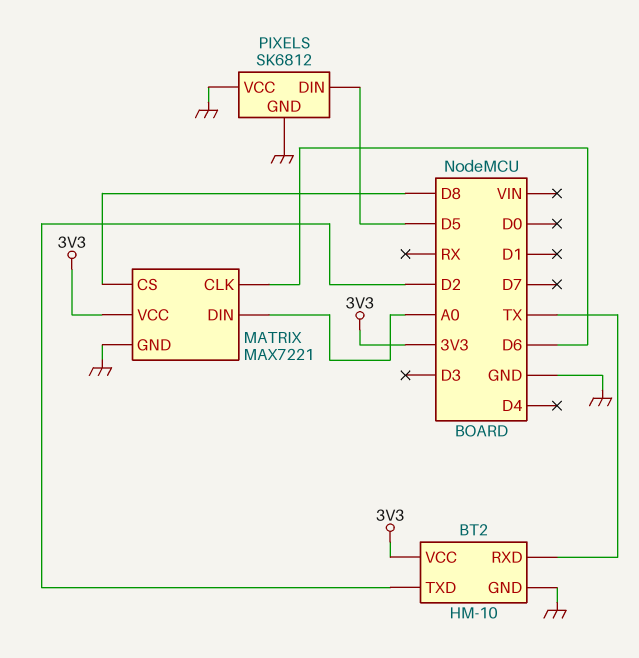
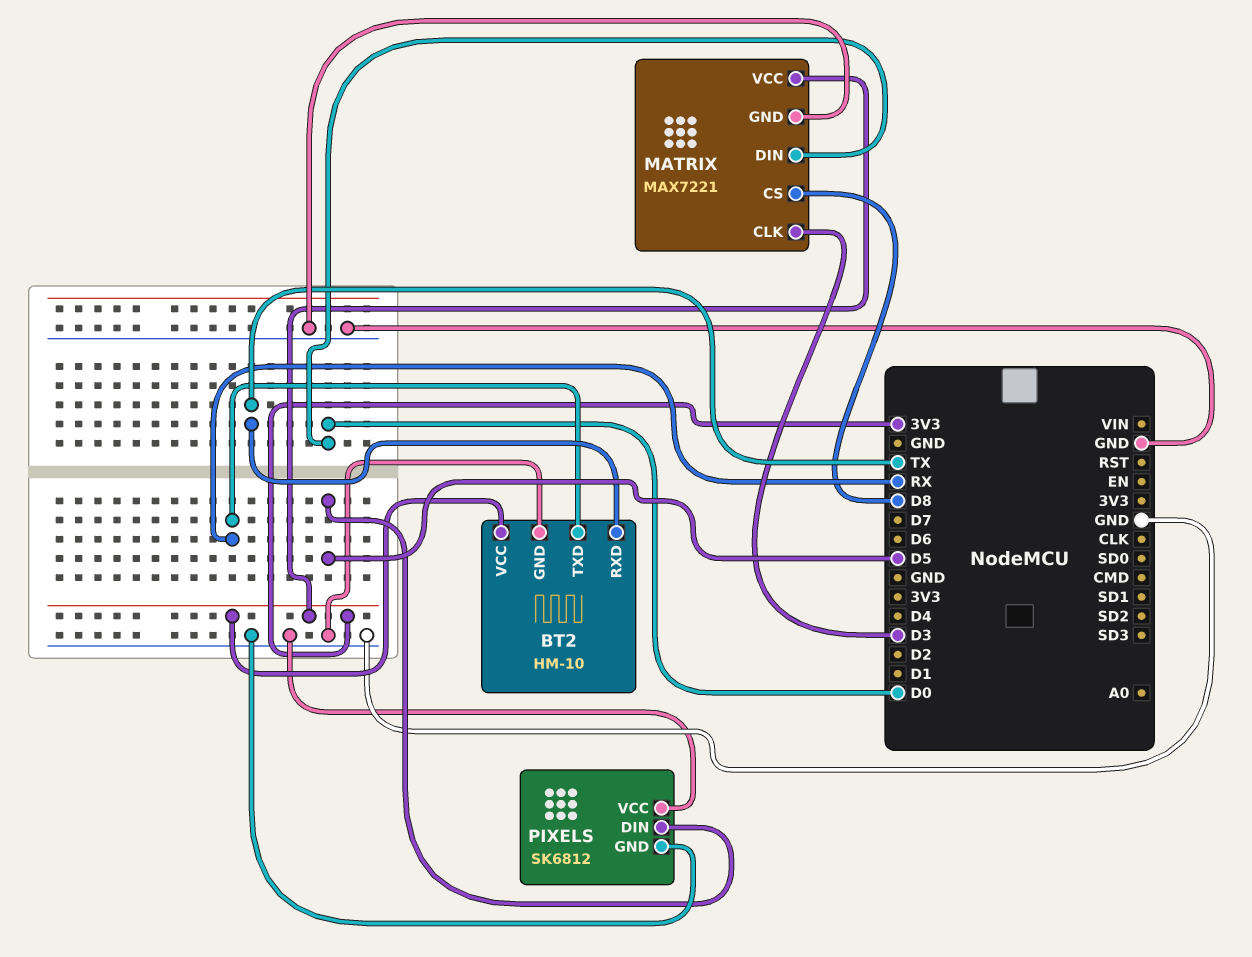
BT2 pin TXD: D2 -> RX
MATRIX pin CLK: D6 -> D3
MATRIX pin DIN: A0 -> D0

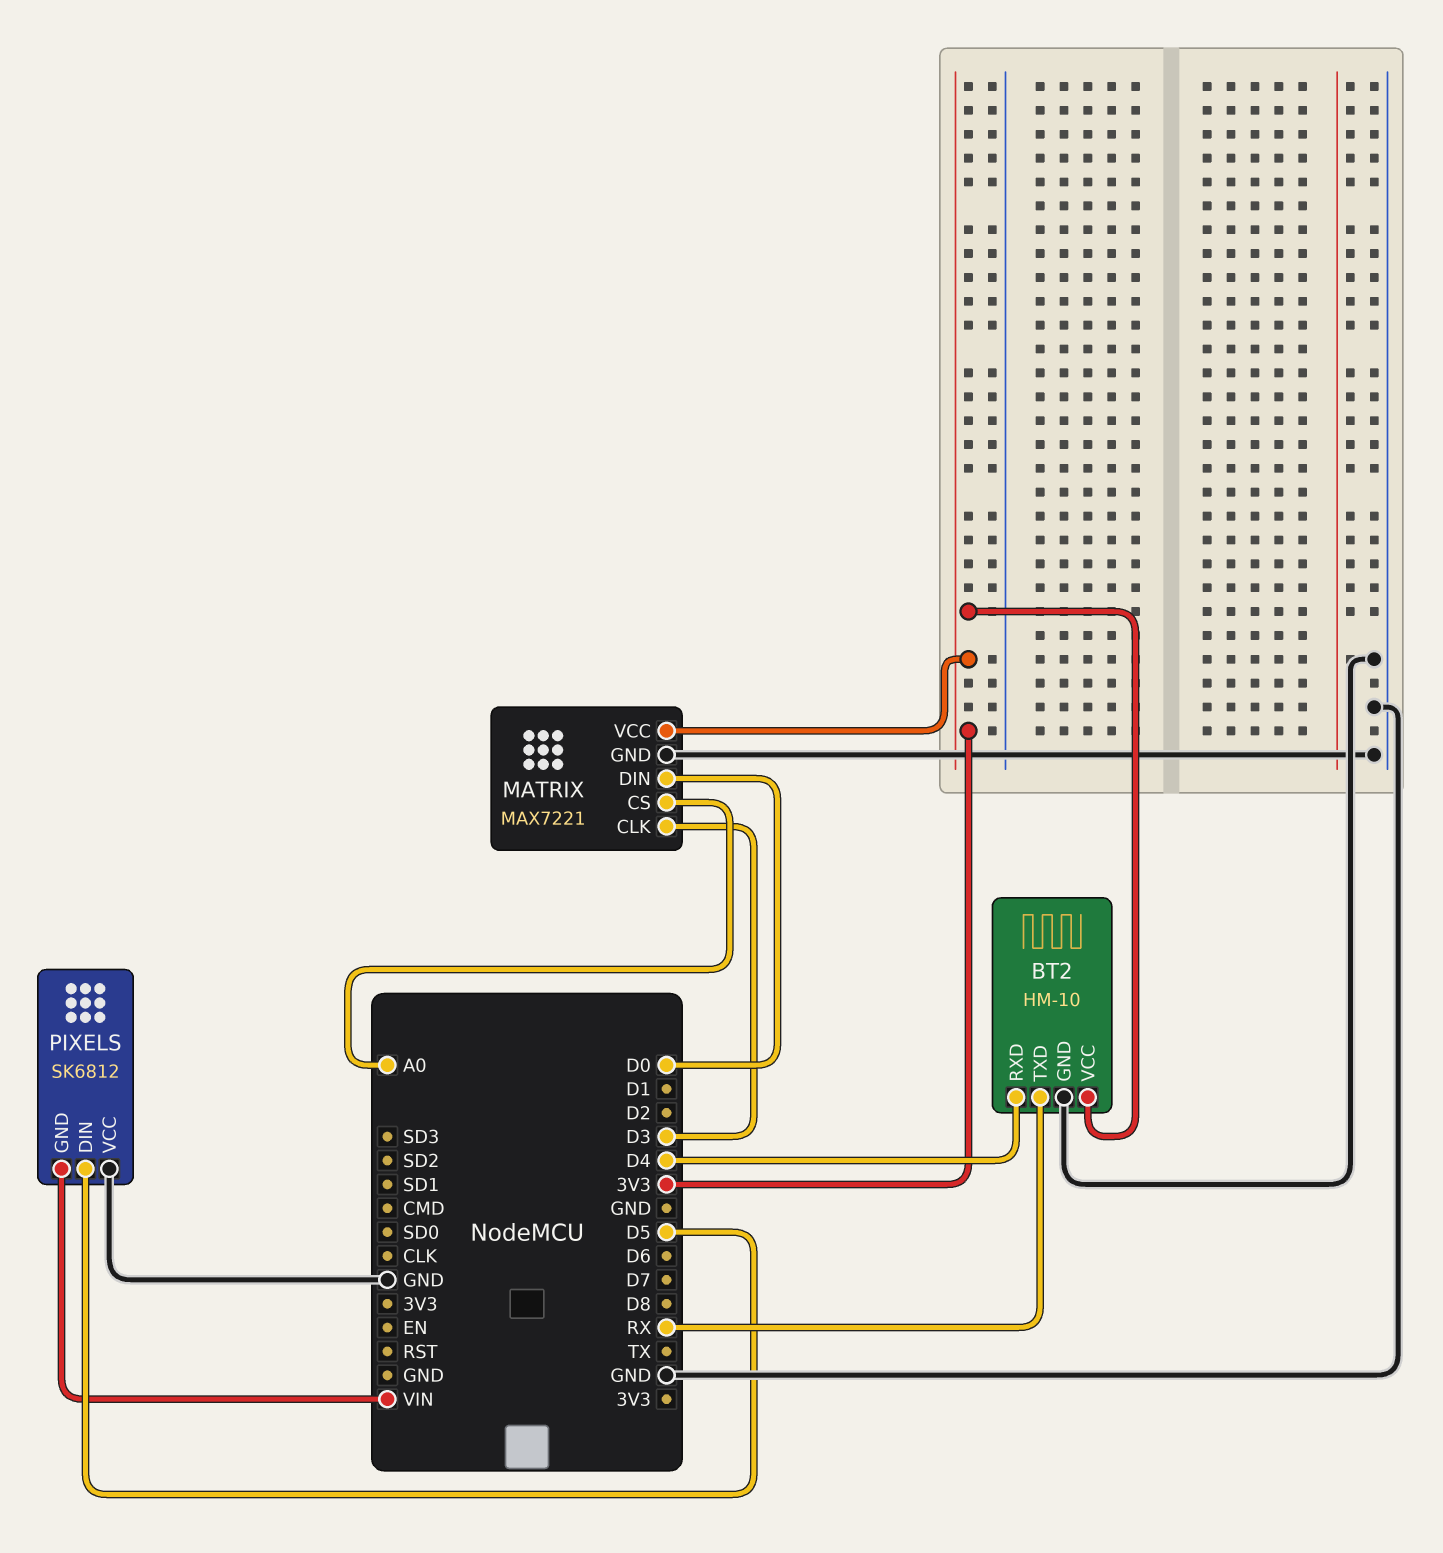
BT2 pin RXD: TX -> D4
MATRIX pin CS: D8 -> A0
PIXELS pin GND: GND -> VIN

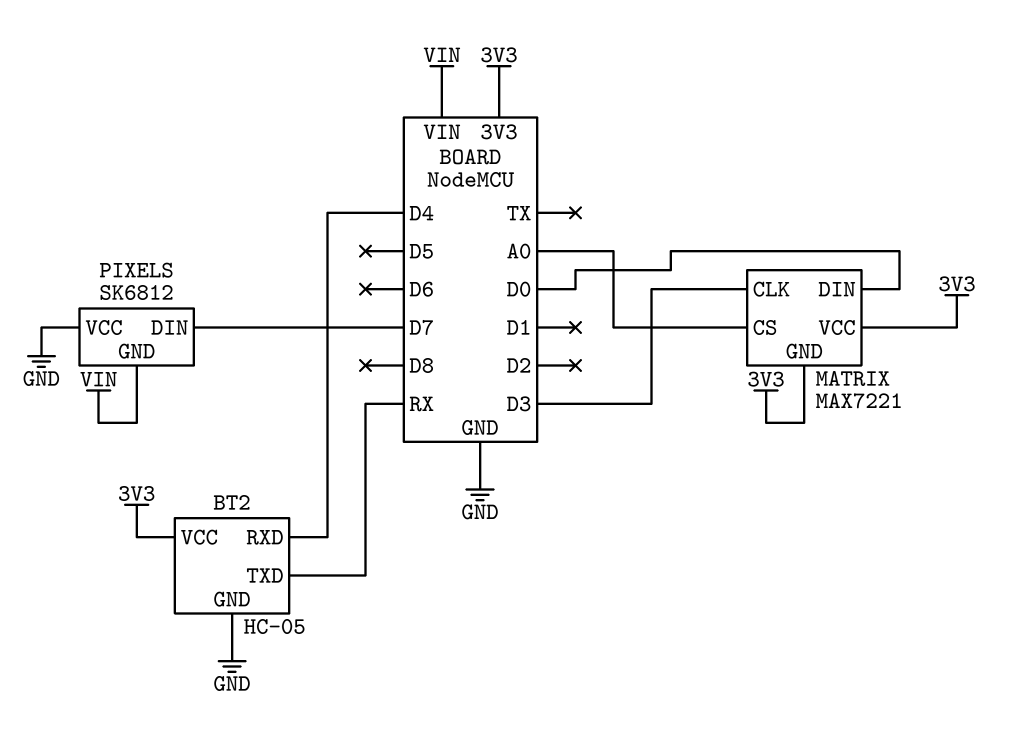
BT2: HM-10 -> HC-05
MATRIX pin GND: GND -> 3V3
PIXELS pin DIN: D5 -> D7

